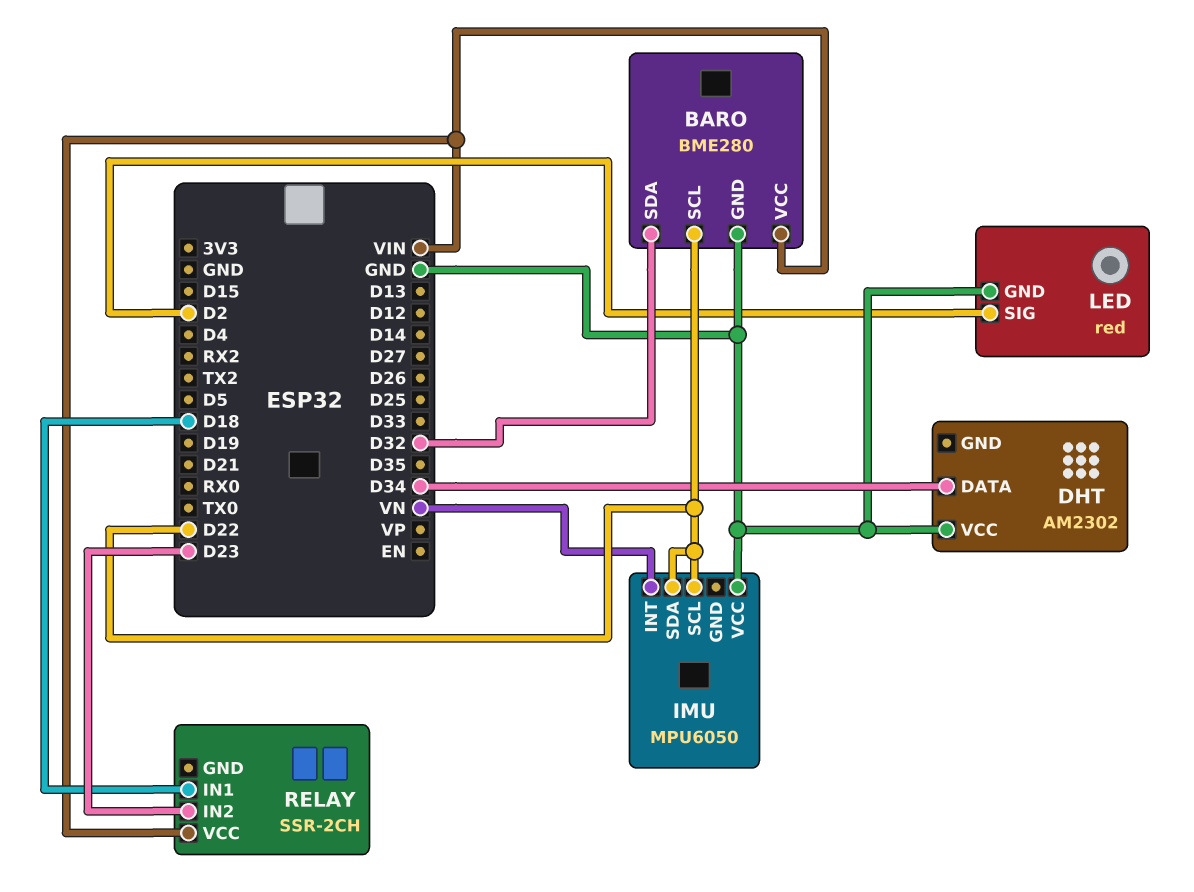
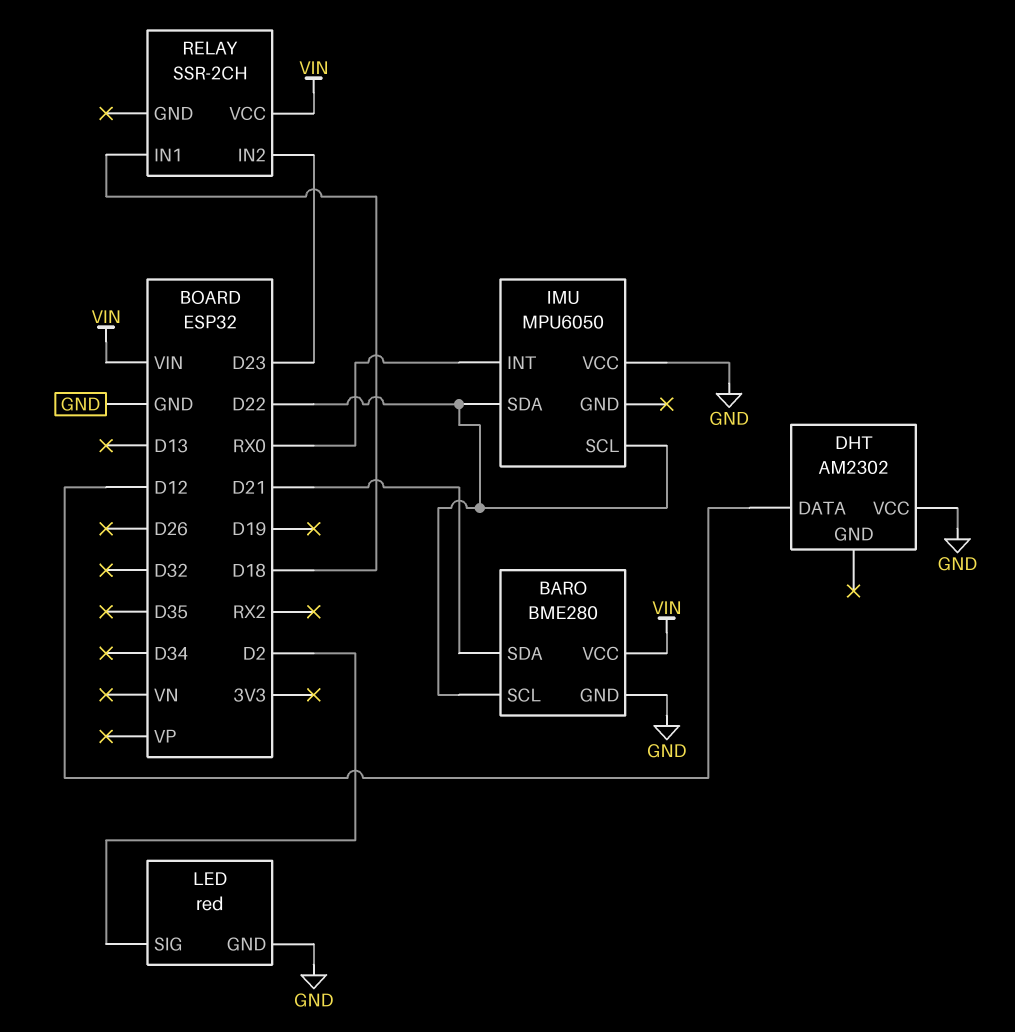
BARO pin SDA: D32 -> D21
DHT pin DATA: D34 -> D12
IMU pin INT: VN -> RX0

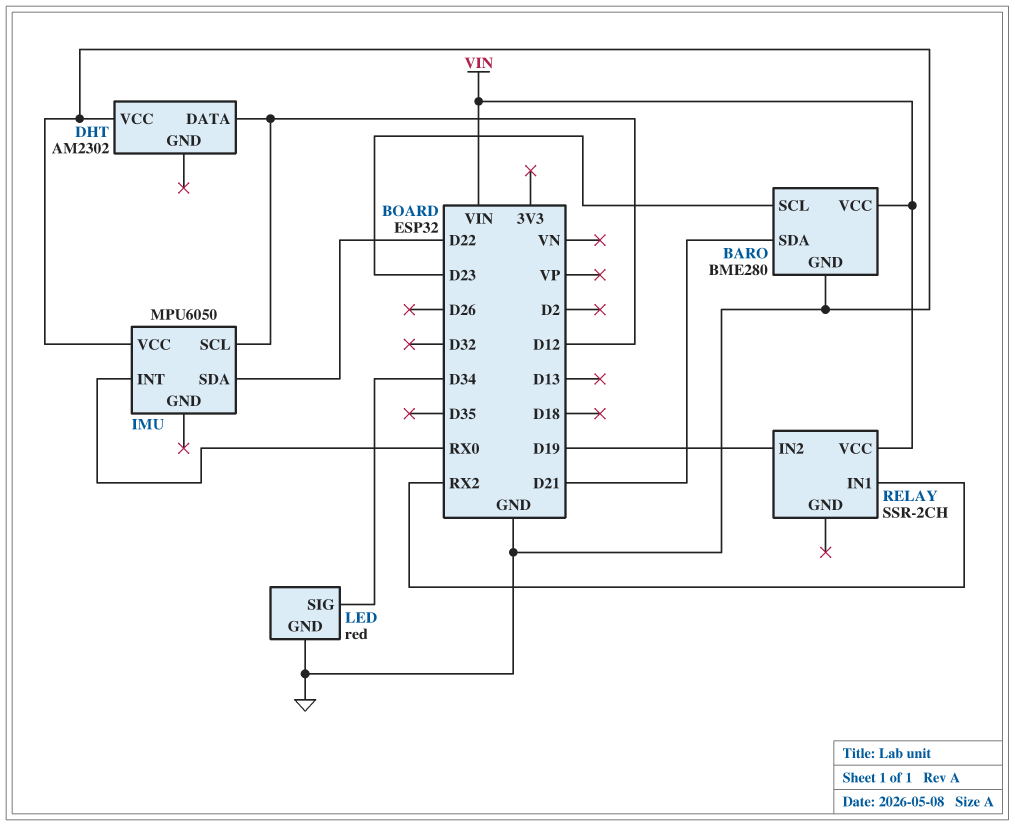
BARO pin SCL: D22 -> D23
IMU pin SCL: D22 -> D12
LED pin SIG: D2 -> D34
RELAY pin IN1: D18 -> RX2
RELAY pin IN2: D23 -> D19

